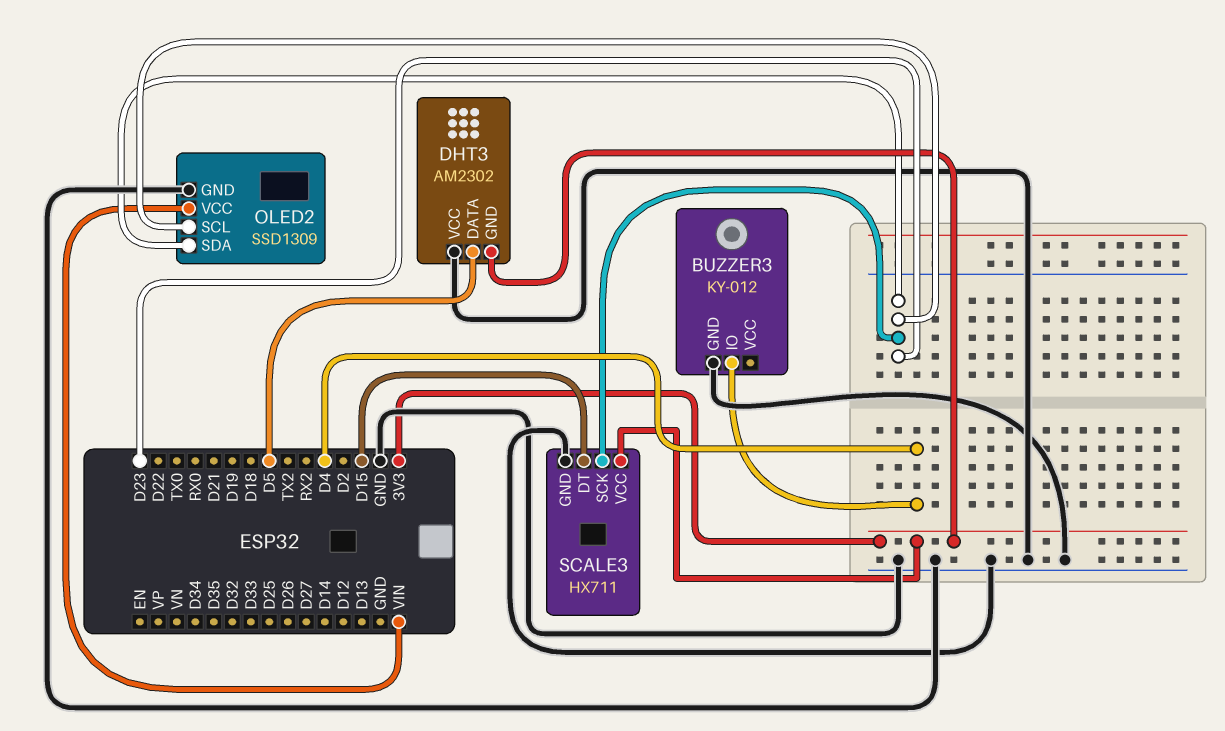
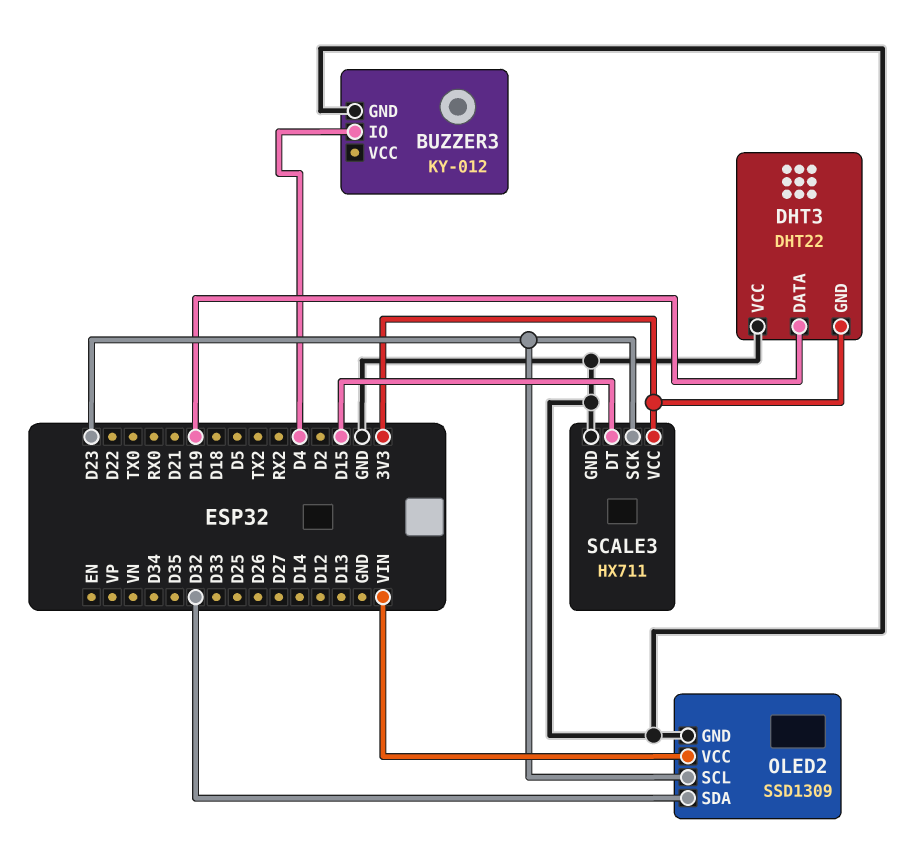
DHT3: AM2302 -> DHT22
DHT3 pin DATA: D5 -> D19
OLED2 pin SDA: D23 -> D32

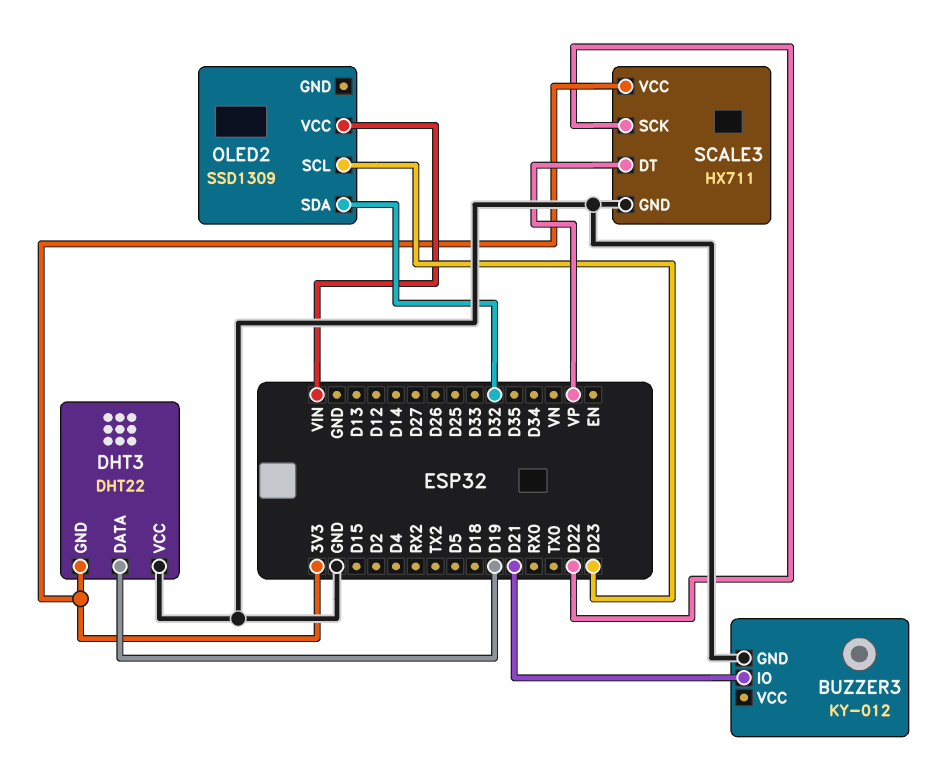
BUZZER3 pin IO: D4 -> D21
OLED2 pin GND: GND -> none
SCALE3 pin DT: D15 -> VP
SCALE3 pin SCK: D23 -> D22

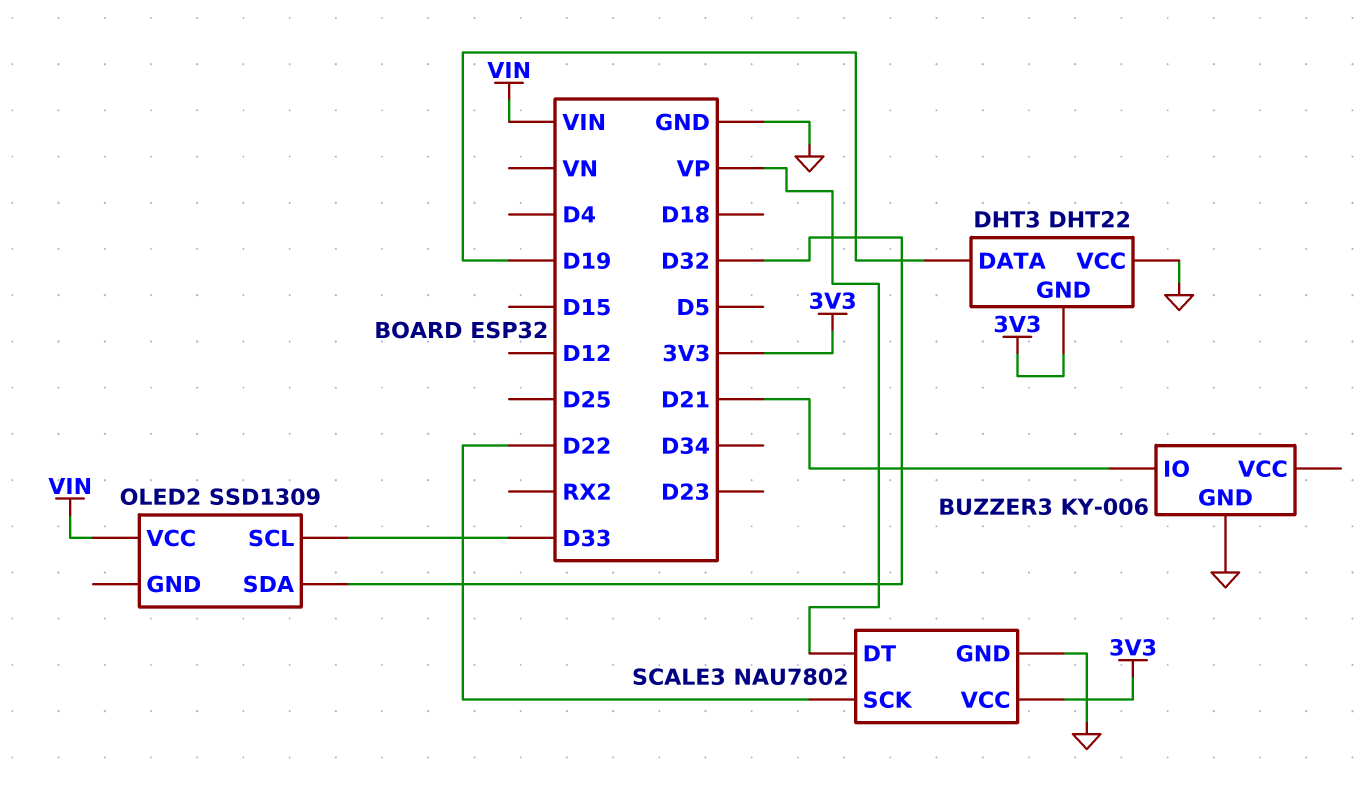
BUZZER3: KY-012 -> KY-006
OLED2 pin SCL: D23 -> D33
SCALE3: HX711 -> NAU7802

